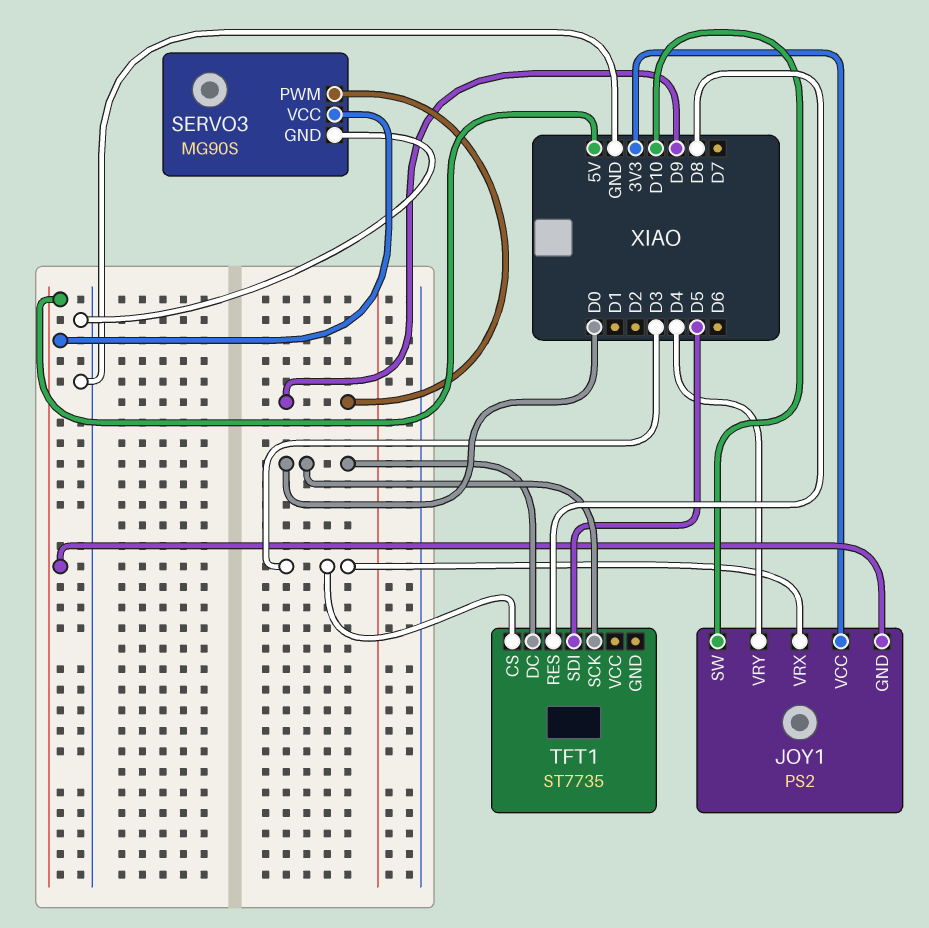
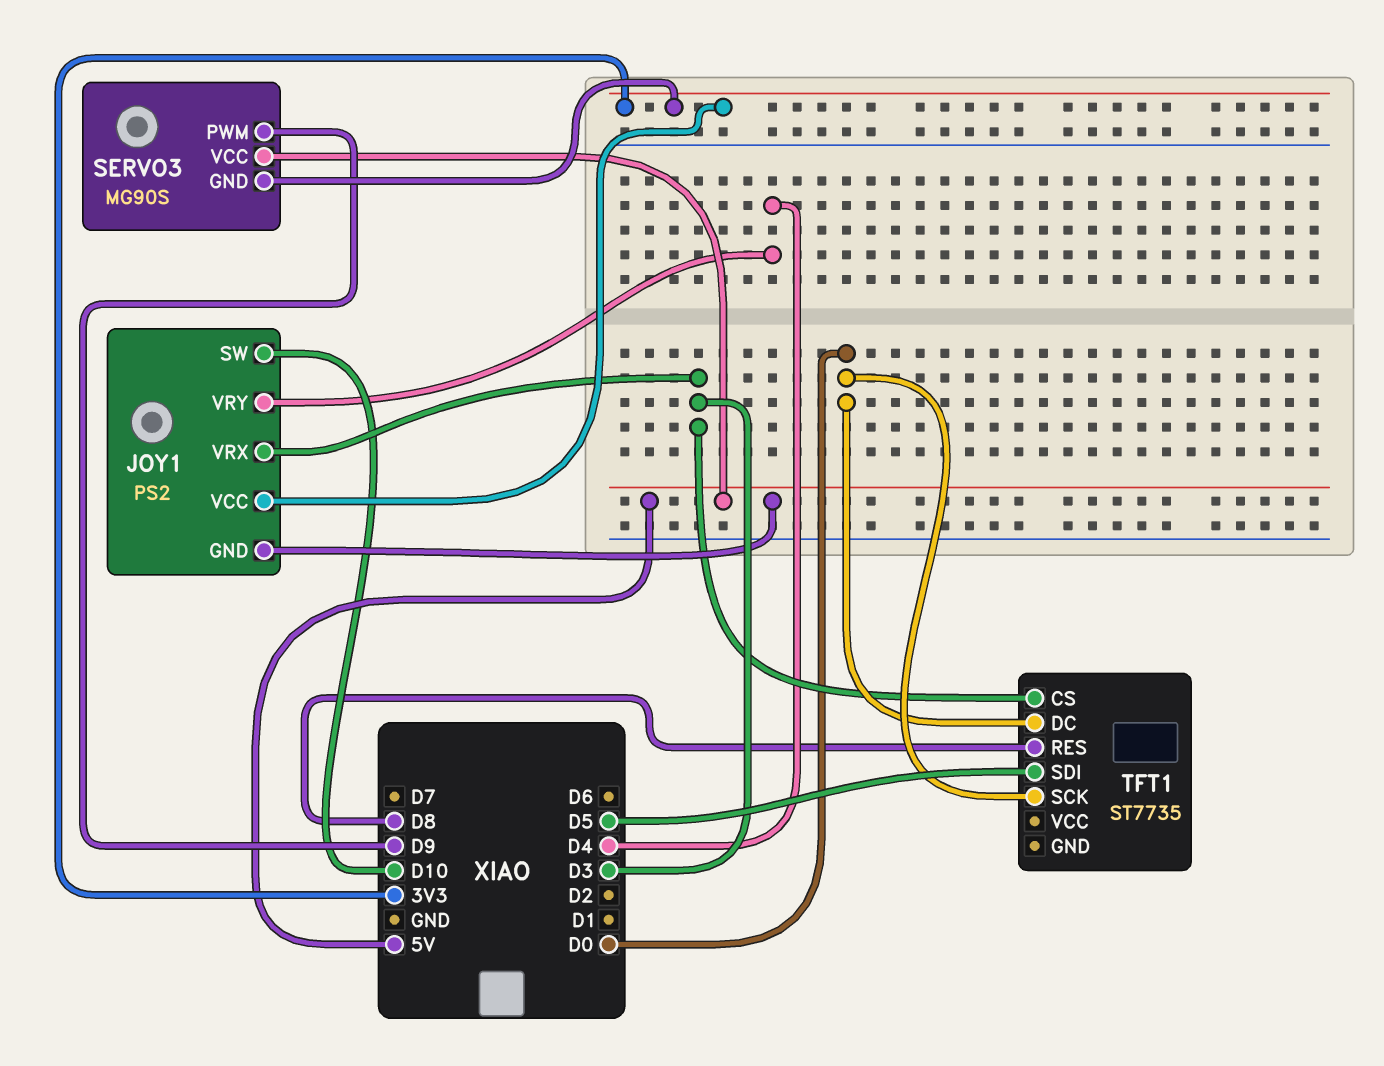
SERVO3 pin GND: GND -> 3V3

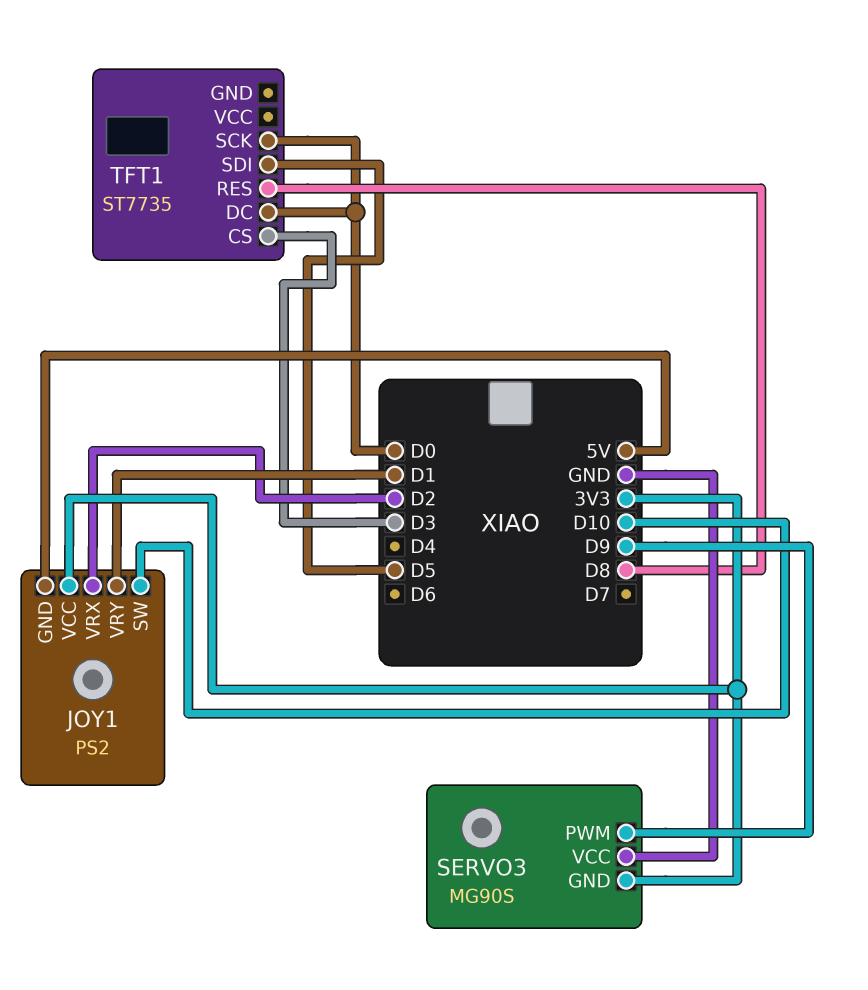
JOY1 pin VRX: D3 -> D2
JOY1 pin VRY: D4 -> D1
SERVO3 pin VCC: 5V -> GND

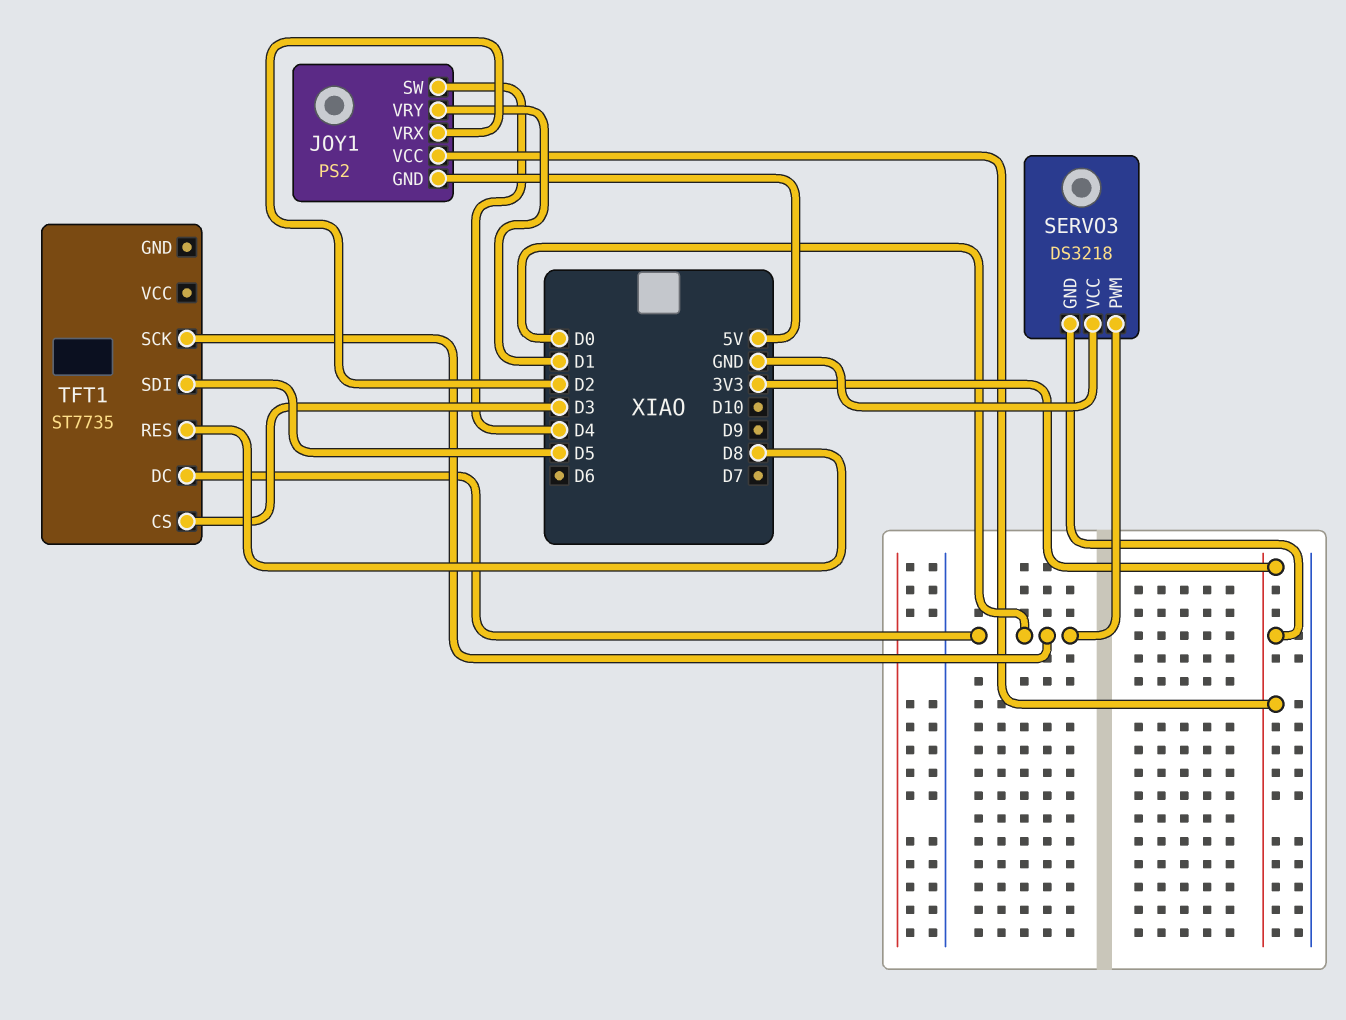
JOY1 pin SW: D10 -> D4
SERVO3: MG90S -> DS3218
SERVO3 pin PWM: D9 -> D0

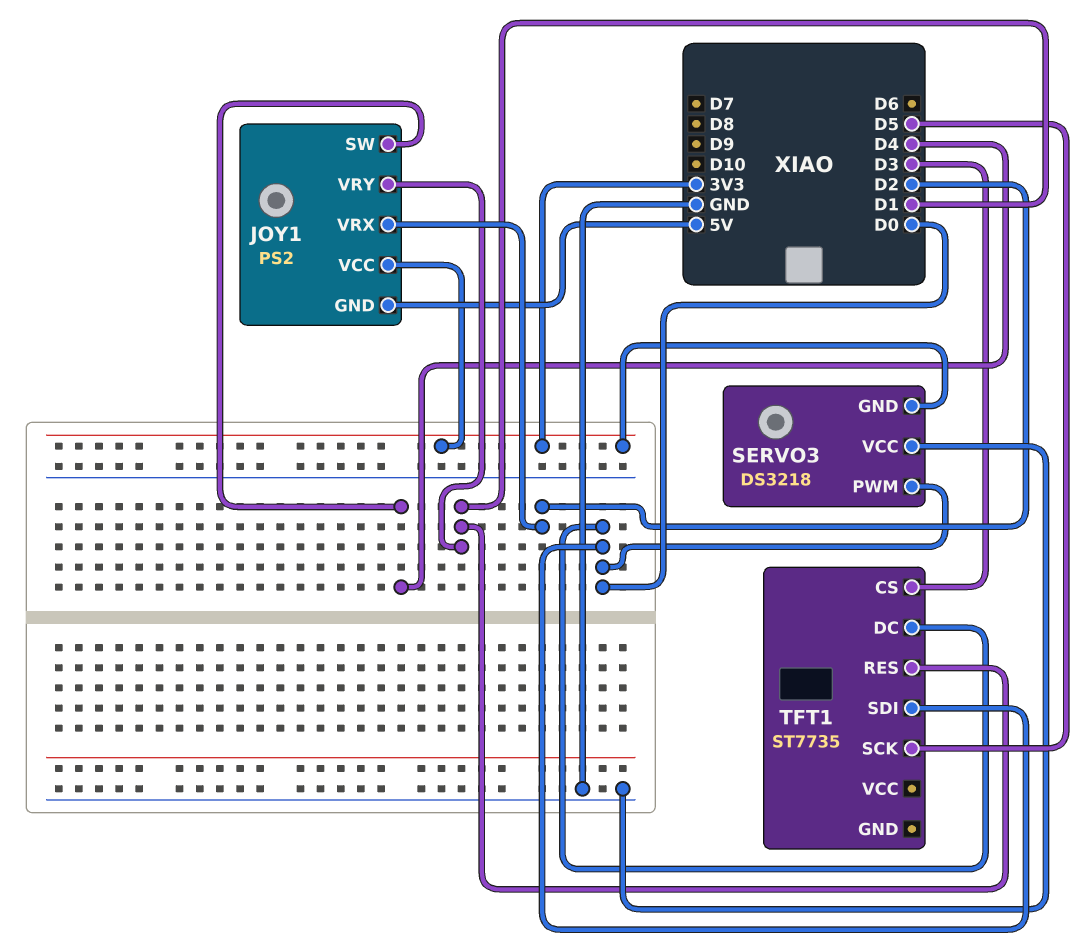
TFT1 pin RES: D8 -> D1
TFT1 pin SCK: D0 -> D5
TFT1 pin SDI: D5 -> D0

